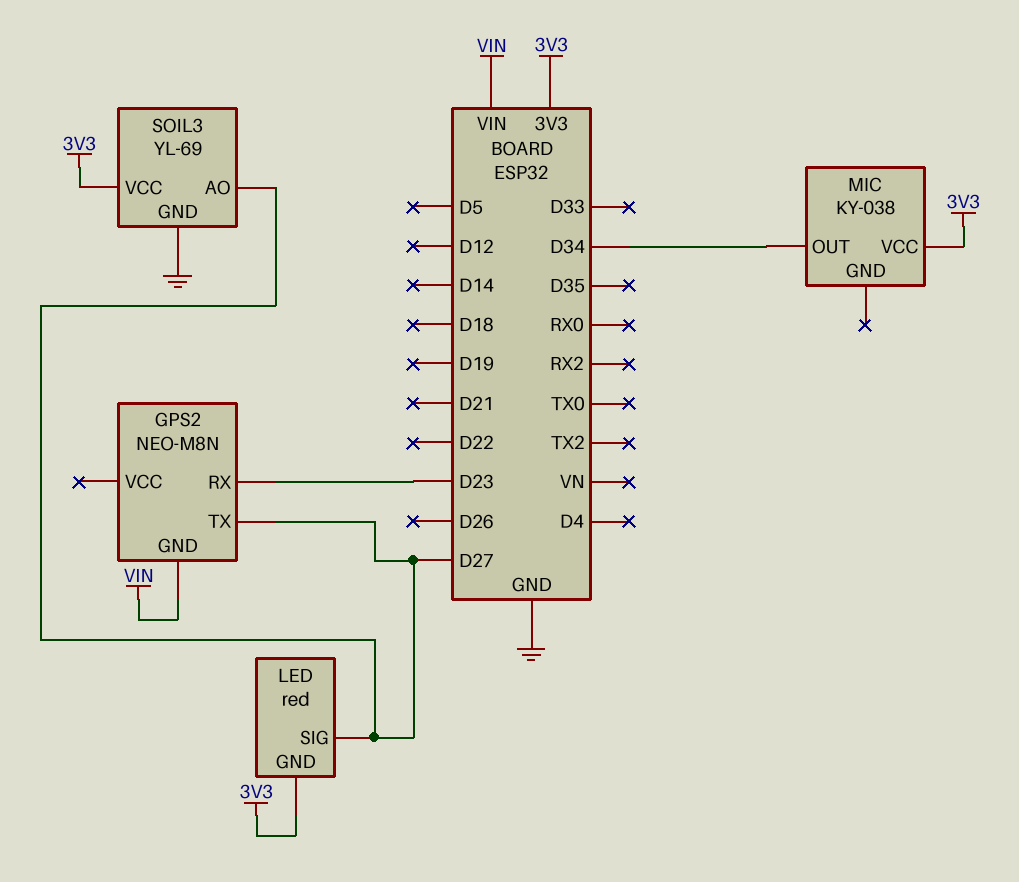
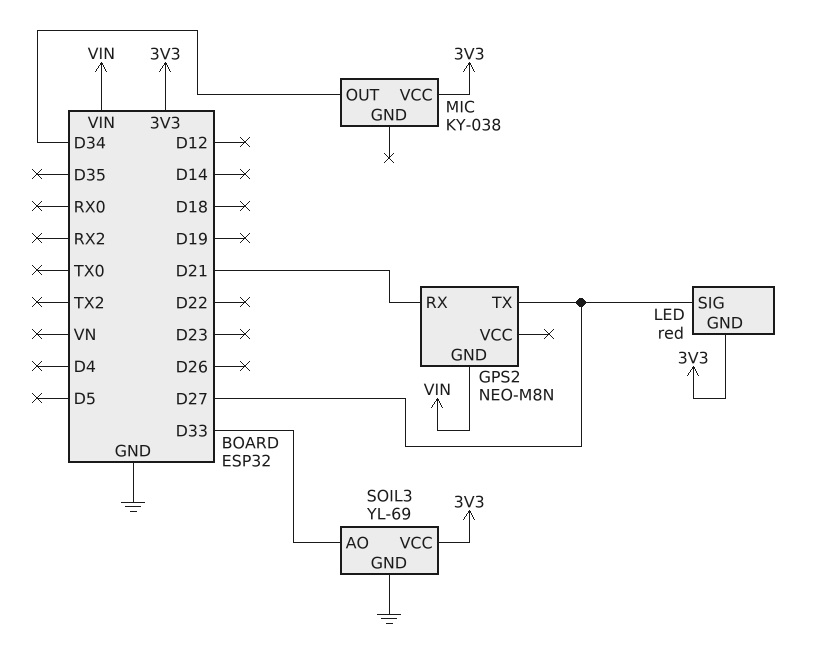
GPS2 pin RX: D23 -> D21
SOIL3 pin AO: D27 -> D33

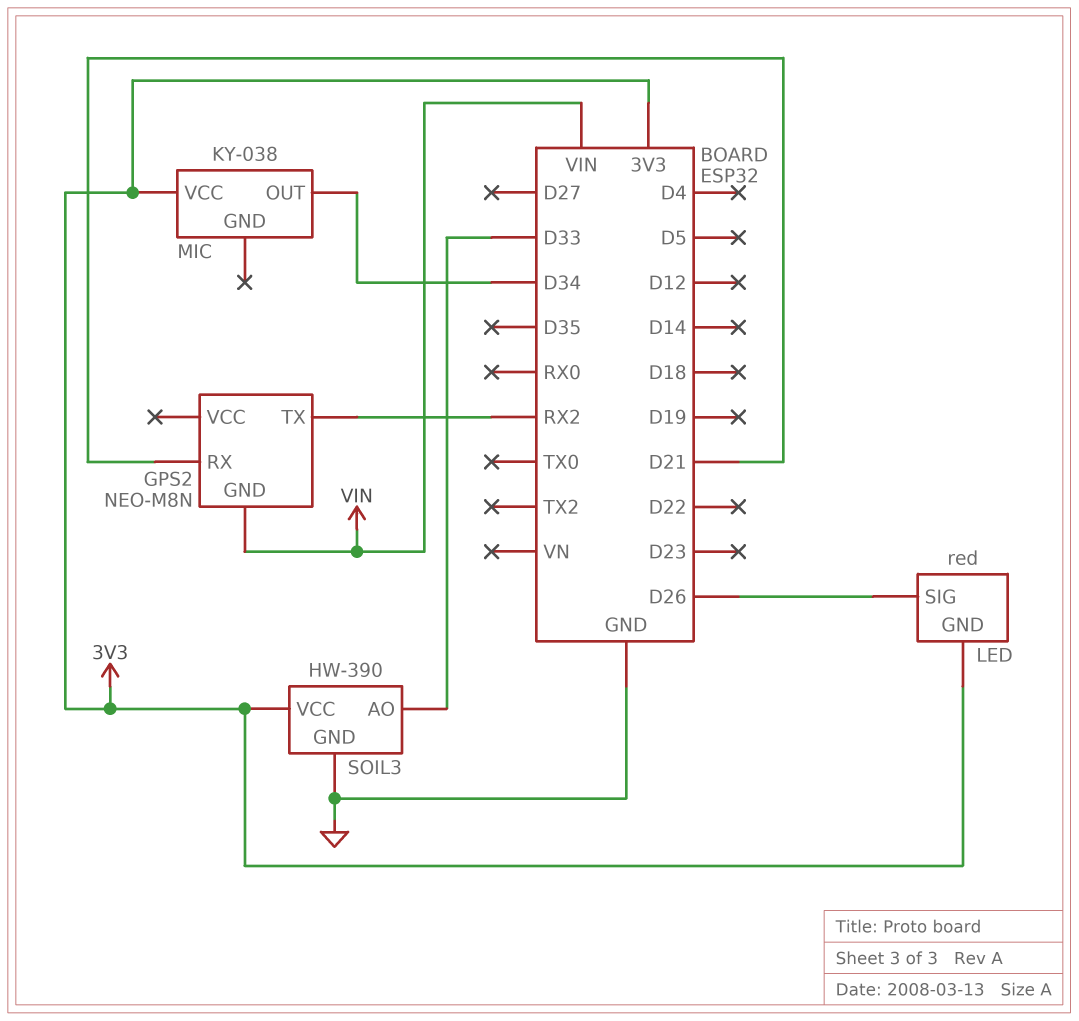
GPS2 pin TX: D27 -> RX2
LED pin SIG: D27 -> D26
SOIL3: YL-69 -> HW-390

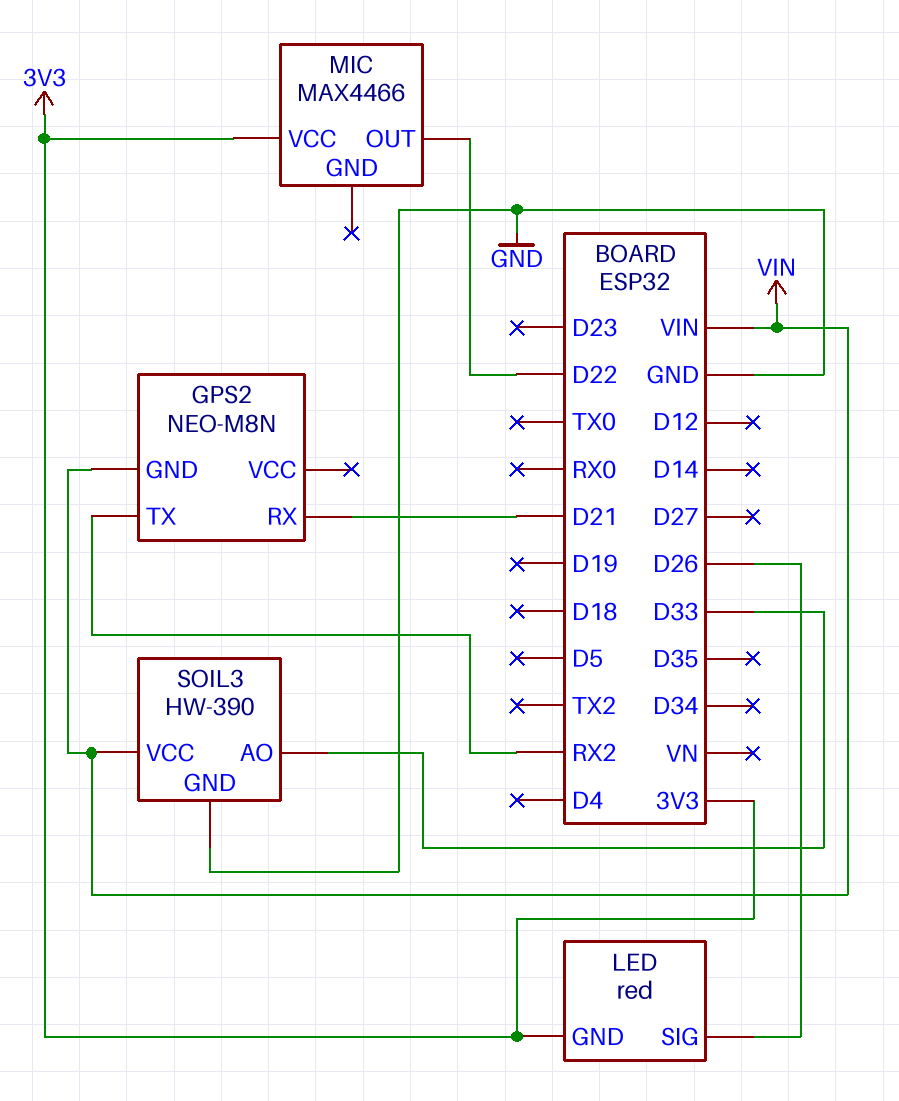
MIC: KY-038 -> MAX4466
MIC pin OUT: D34 -> D22
SOIL3 pin VCC: 3V3 -> VIN

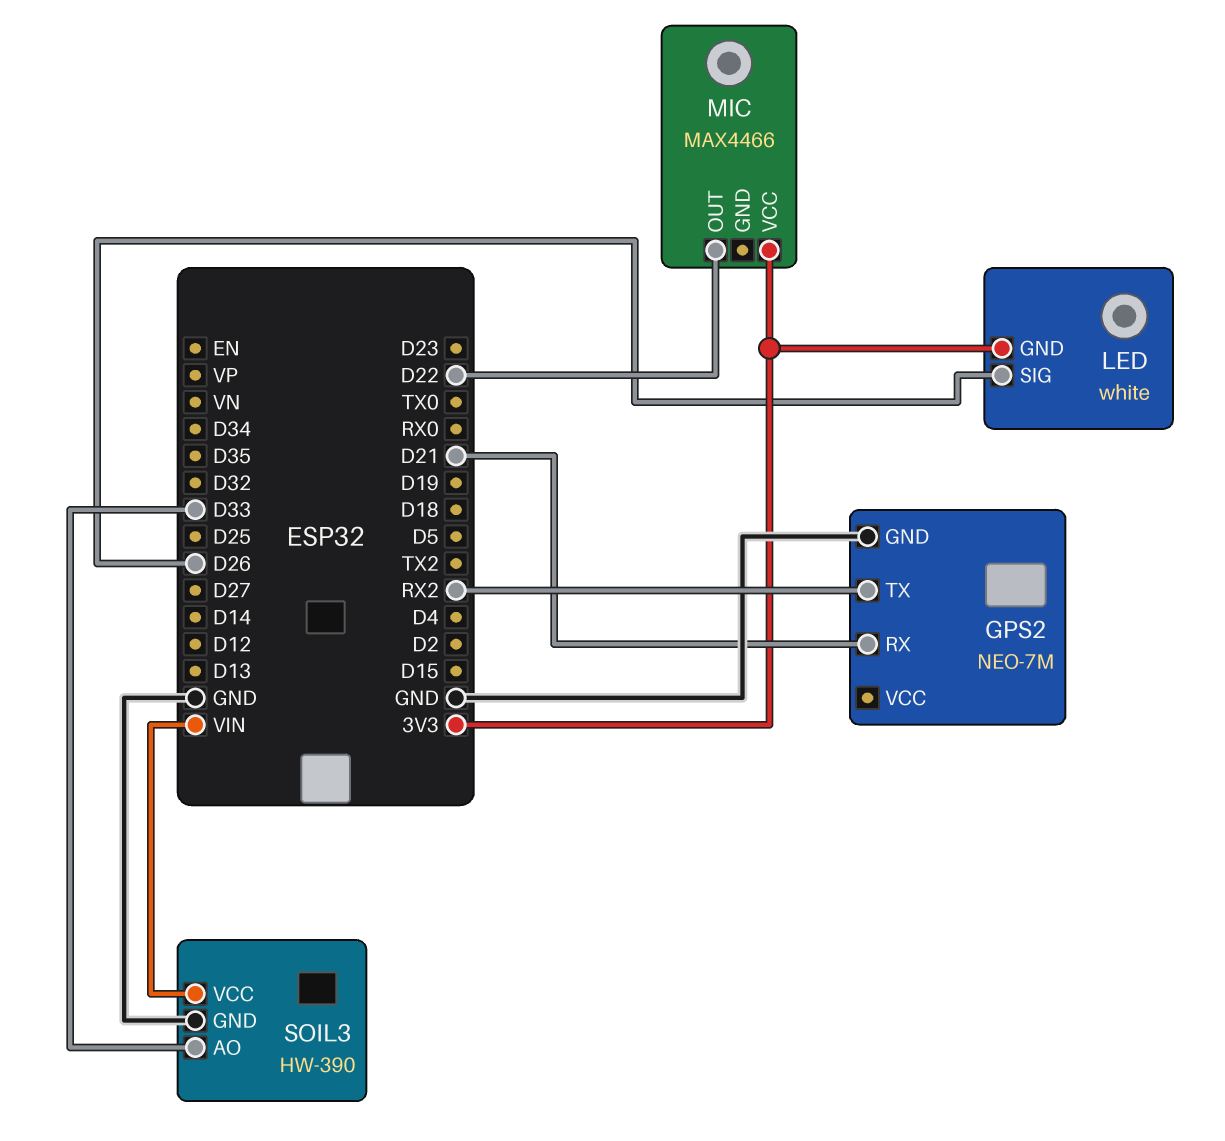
GPS2: NEO-M8N -> NEO-7M
GPS2 pin GND: VIN -> GND
LED: red -> white

